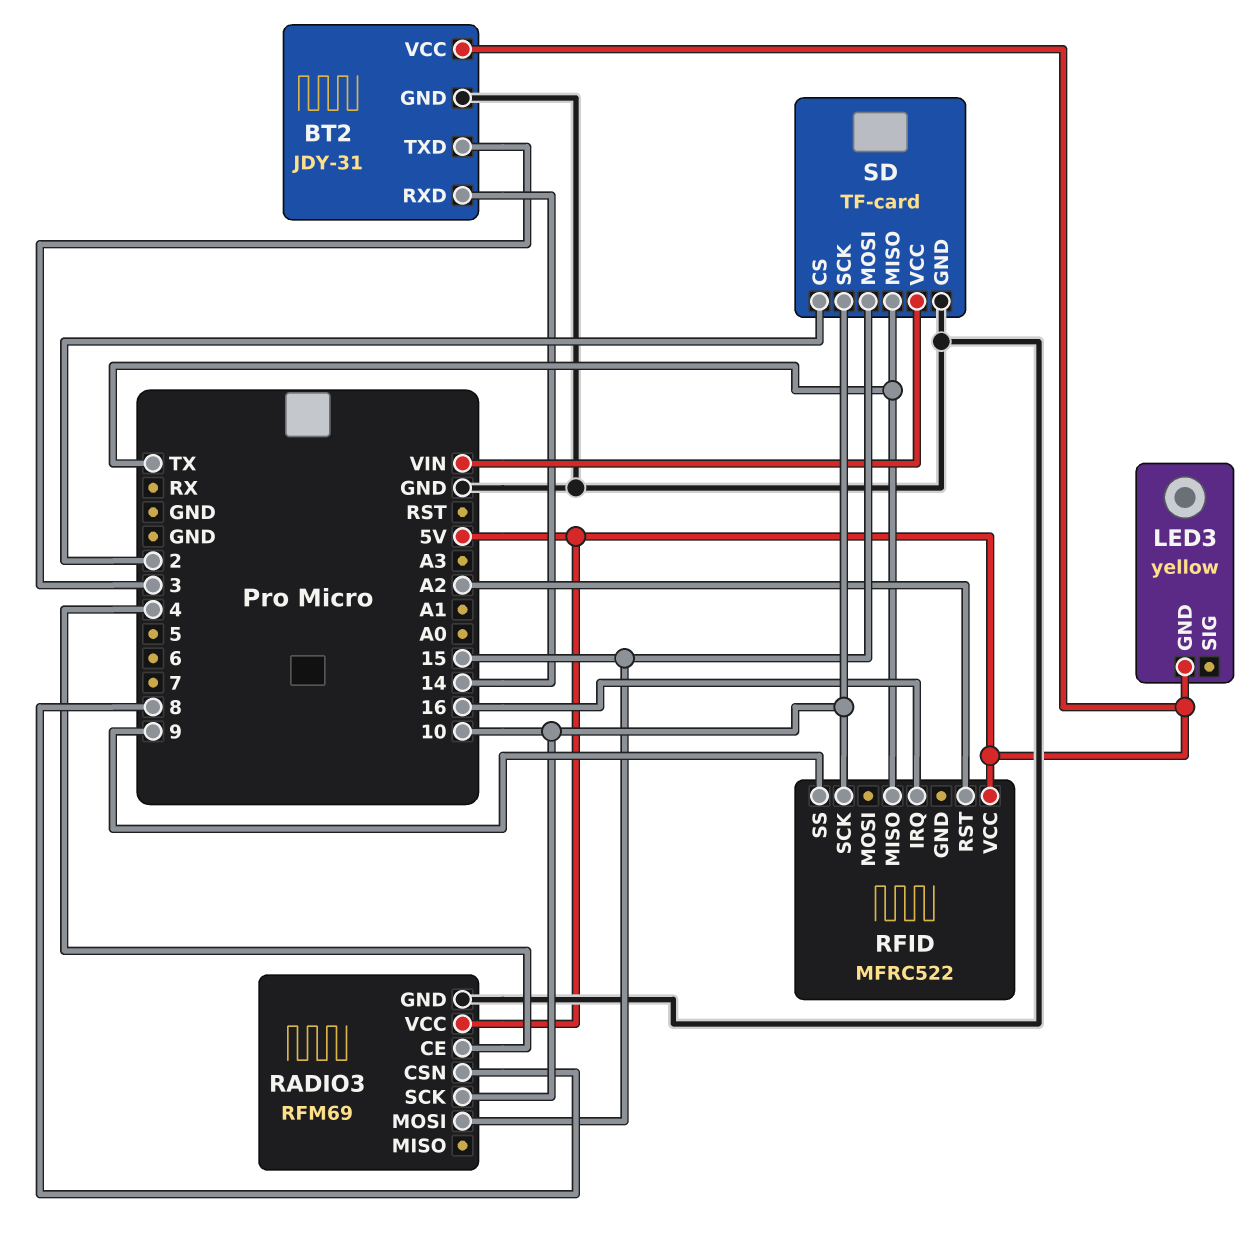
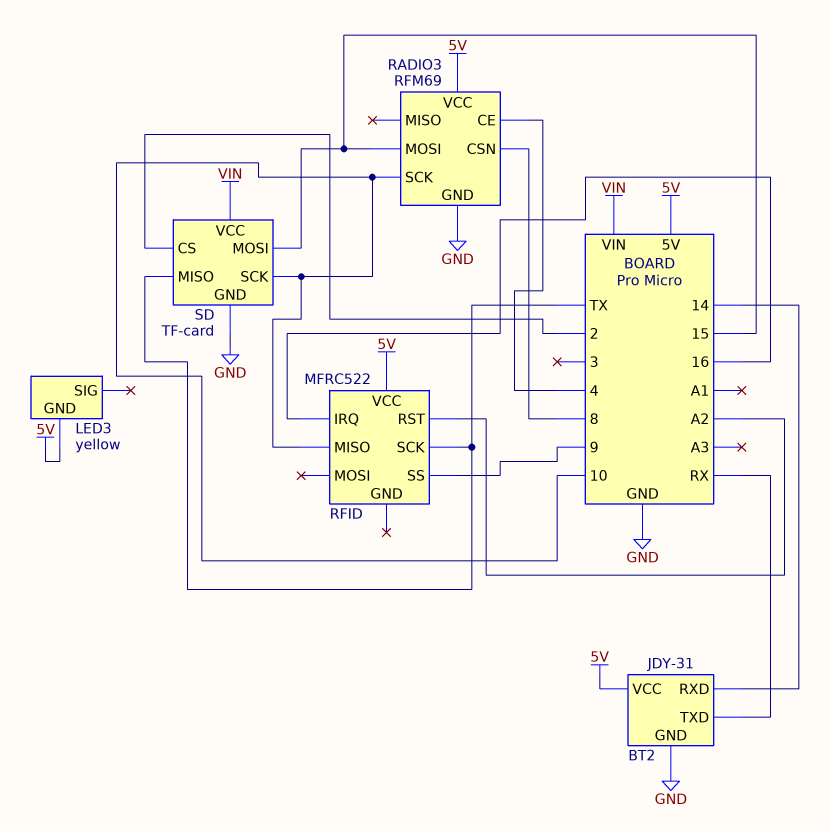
BT2 pin TXD: 3 -> RX
RFID pin MISO: TX -> 10
RFID pin SCK: 10 -> TX

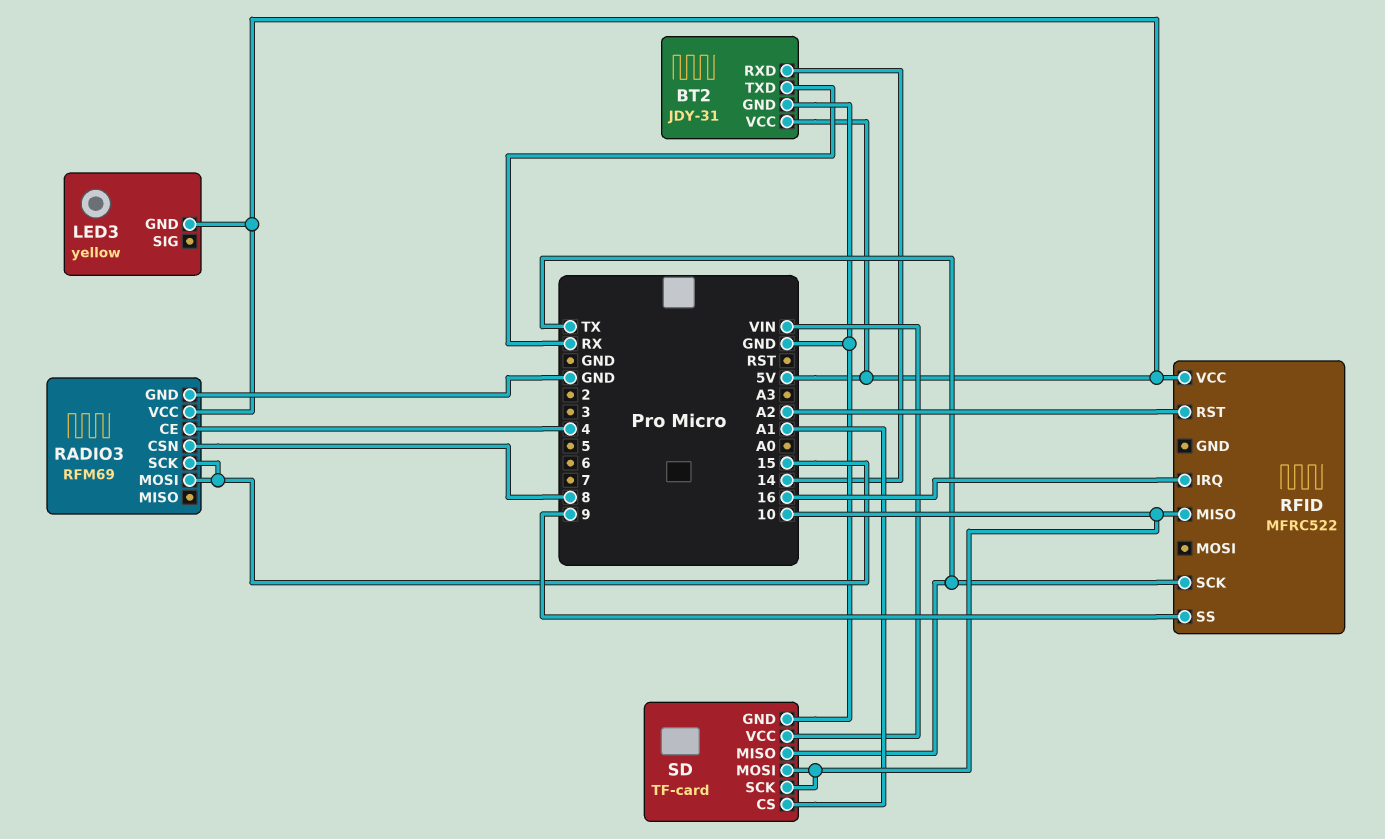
RADIO3 pin SCK: 10 -> 15
SD pin CS: 2 -> A1
SD pin MOSI: 15 -> 10

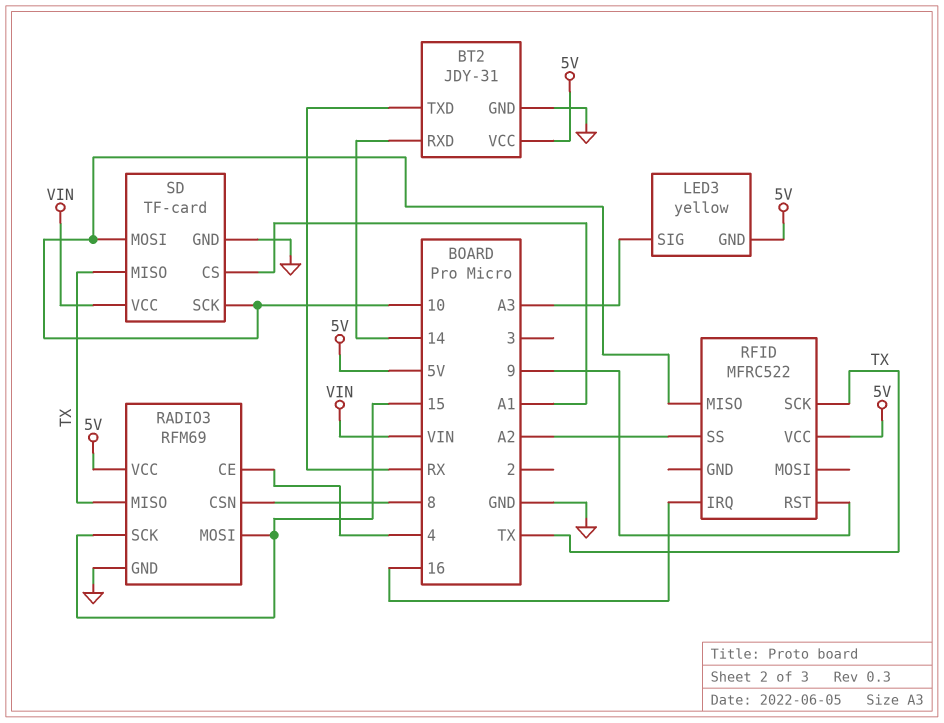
LED3 pin SIG: none -> A3
RADIO3 pin MISO: none -> TX
RFID pin RST: A2 -> 9
RFID pin SS: 9 -> A2

